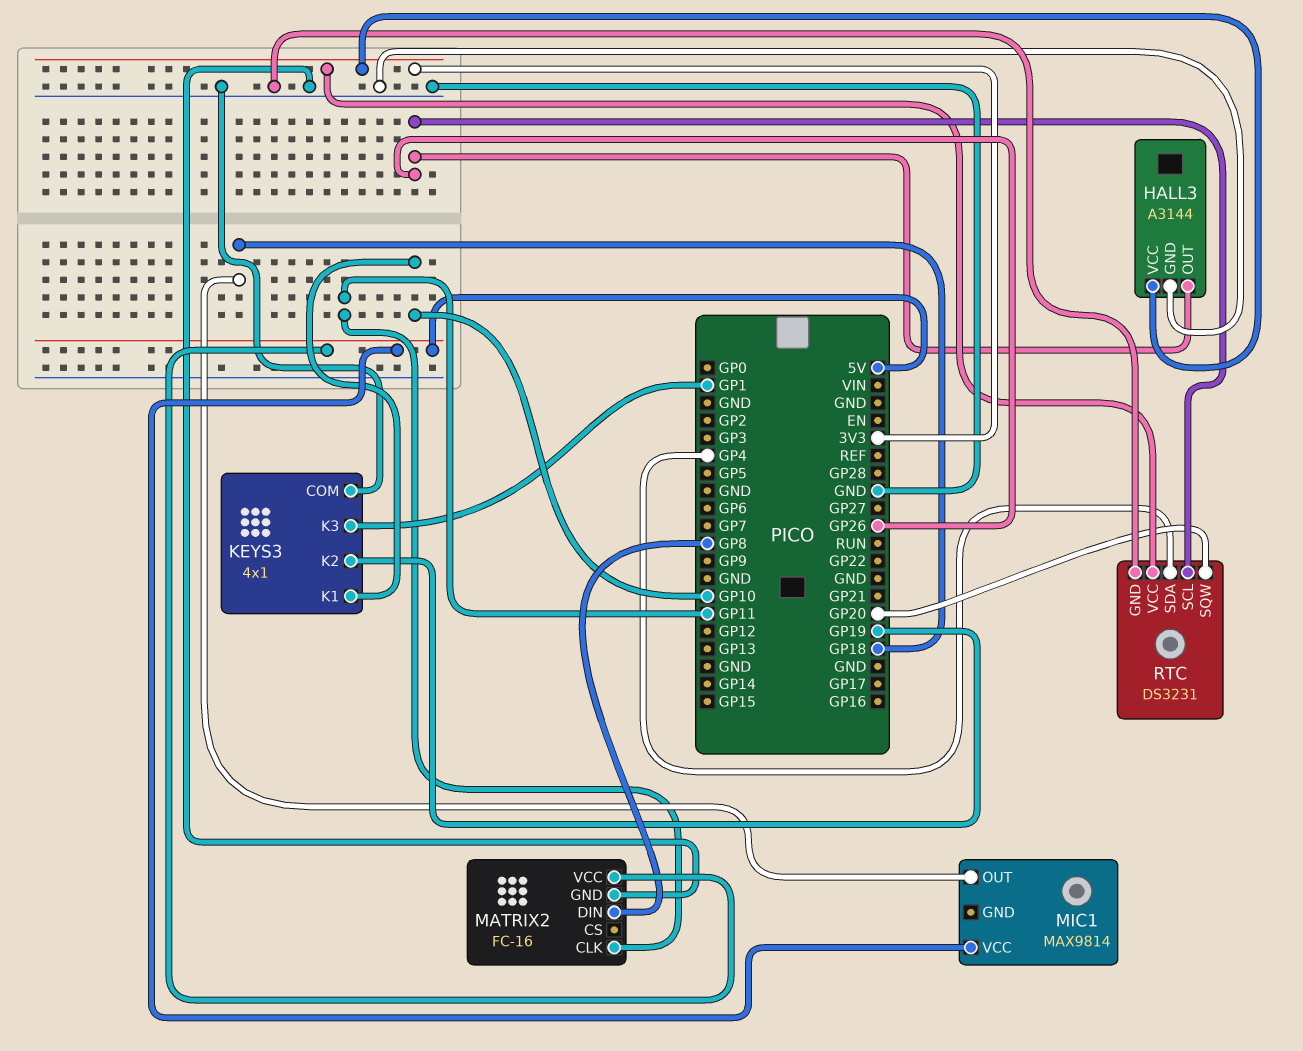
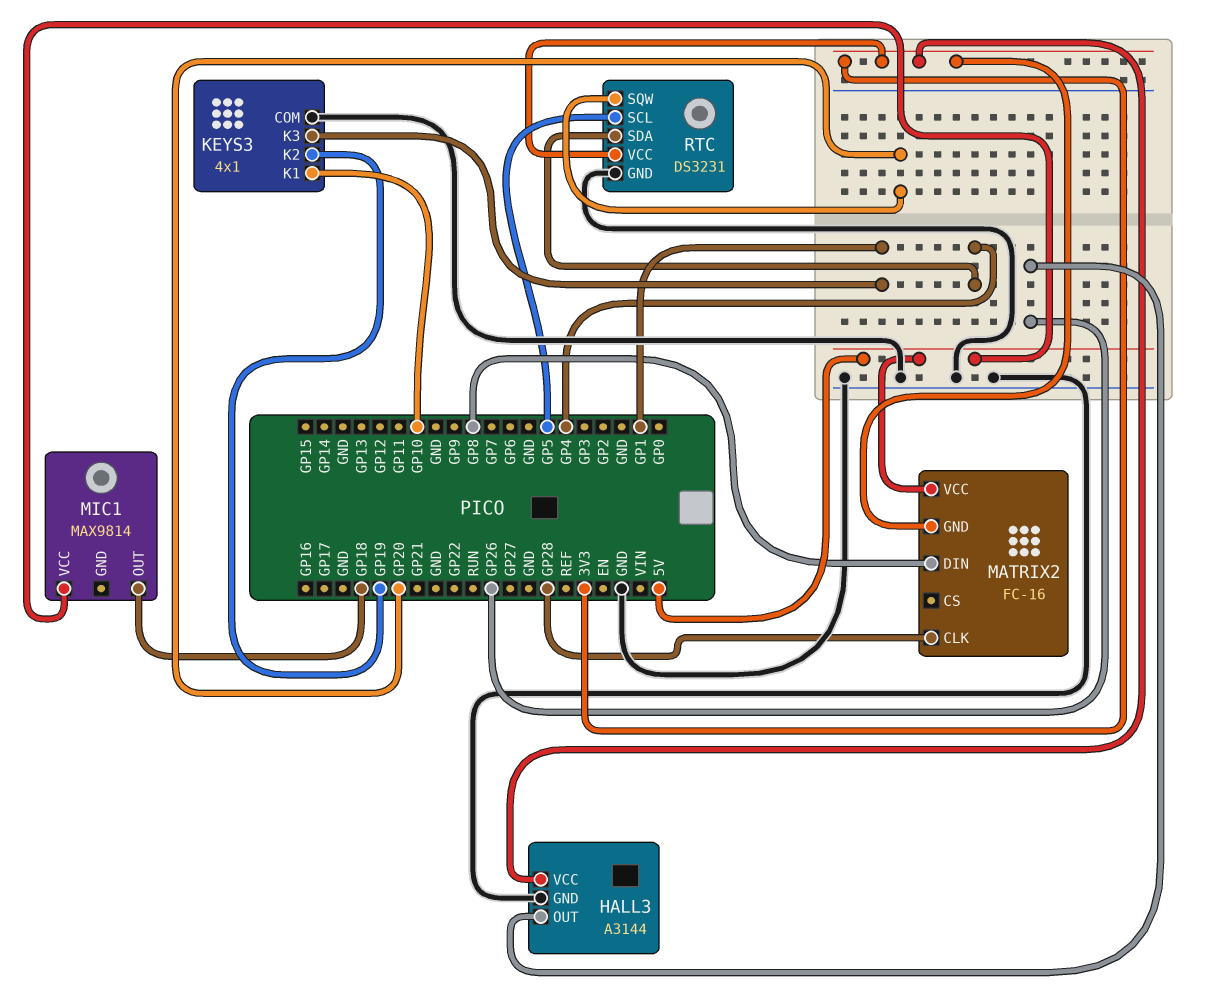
MATRIX2 pin CLK: GP11 -> GP28
MATRIX2 pin GND: GND -> 3V3
RTC pin SCL: GP26 -> GP5

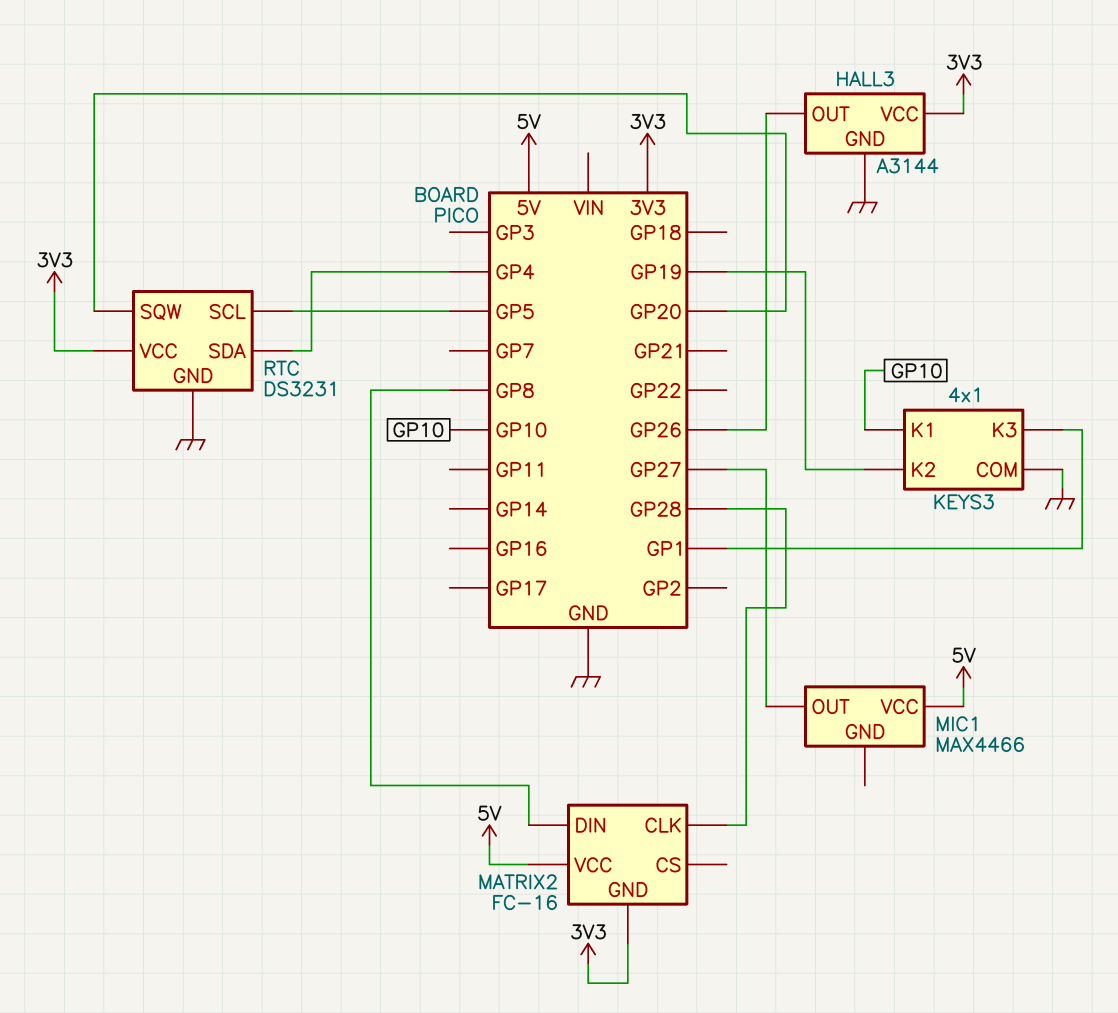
MIC1: MAX9814 -> MAX4466
MIC1 pin OUT: GP18 -> GP27

